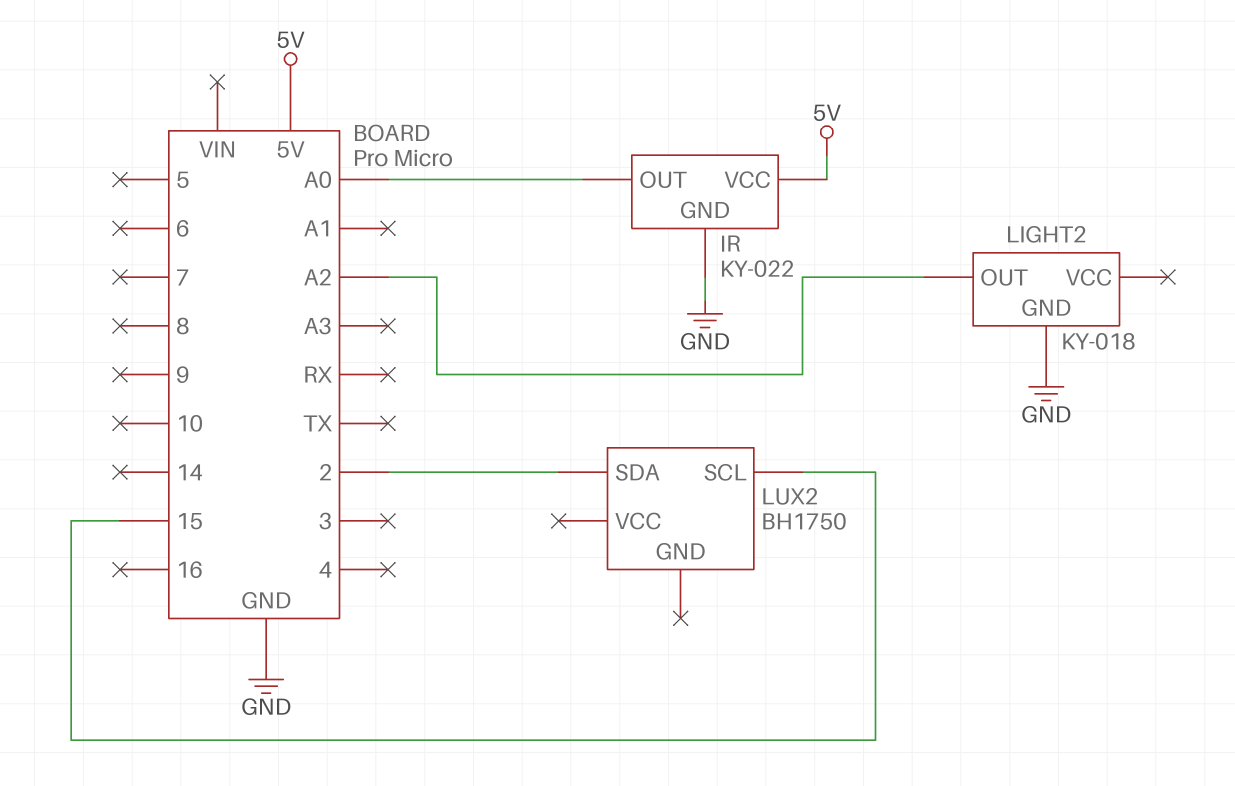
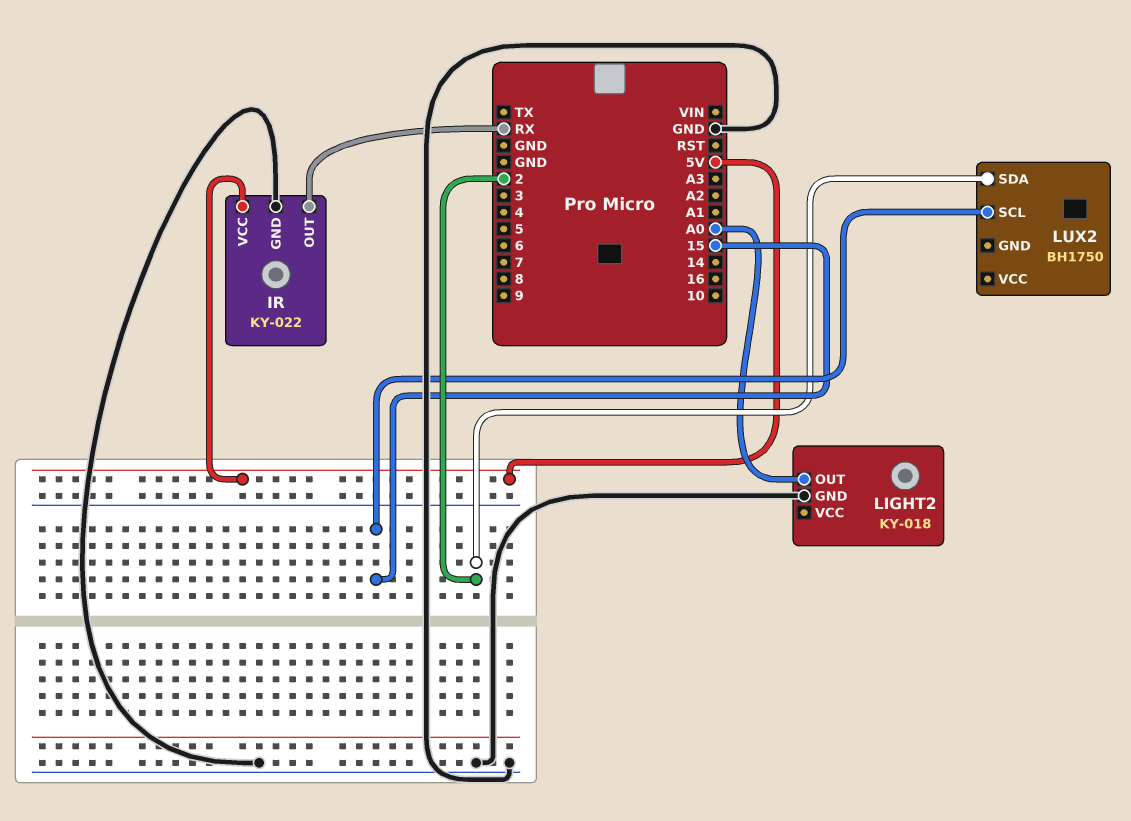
IR pin OUT: A0 -> RX
LIGHT2 pin OUT: A2 -> A0

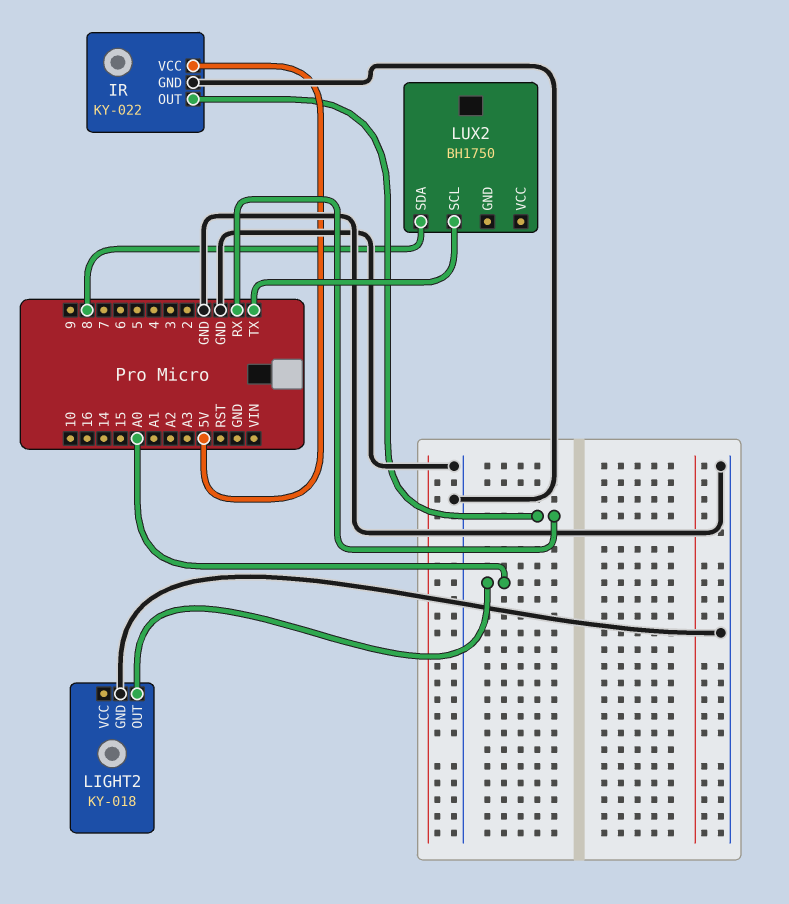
LUX2 pin SCL: 15 -> TX
LUX2 pin SDA: 2 -> 8

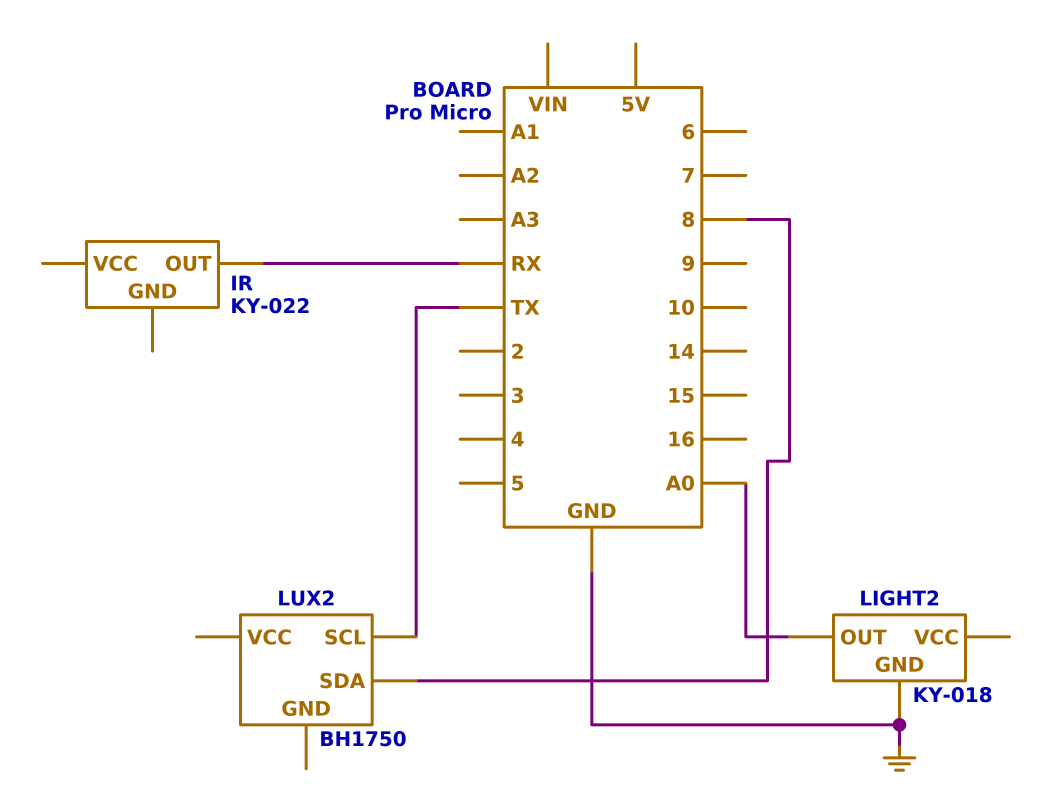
IR pin GND: GND -> none
IR pin VCC: 5V -> none

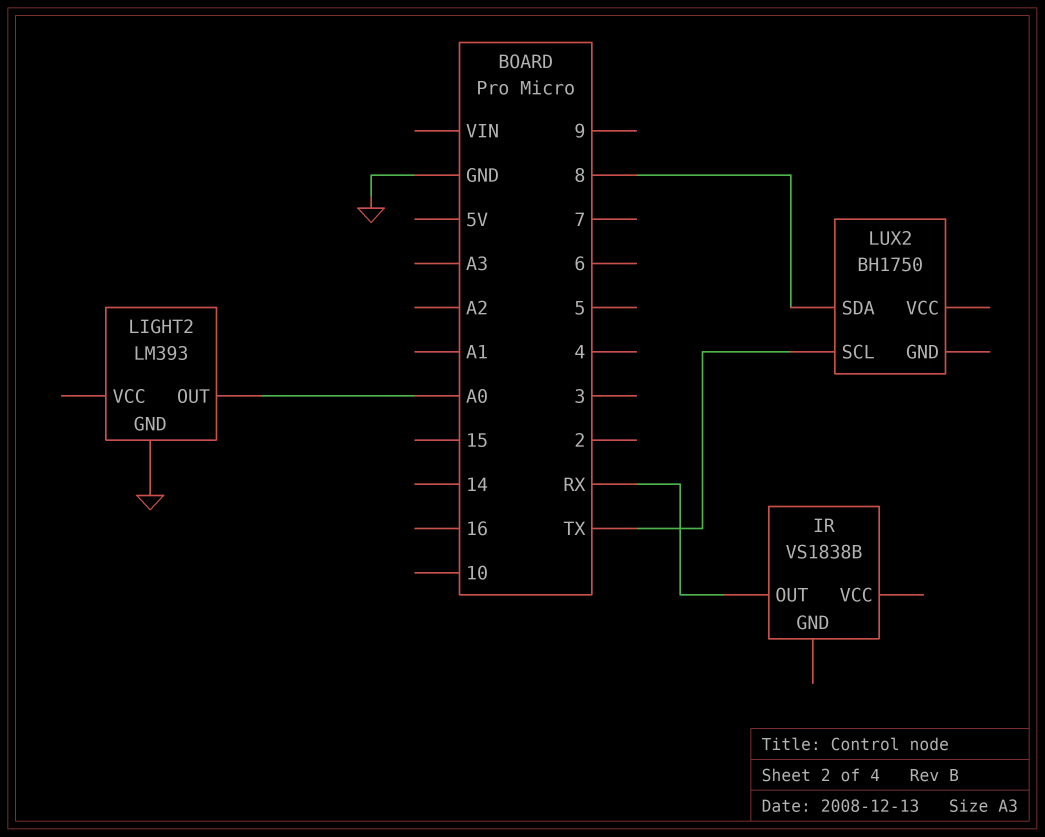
IR: KY-022 -> VS1838B
LIGHT2: KY-018 -> LM393

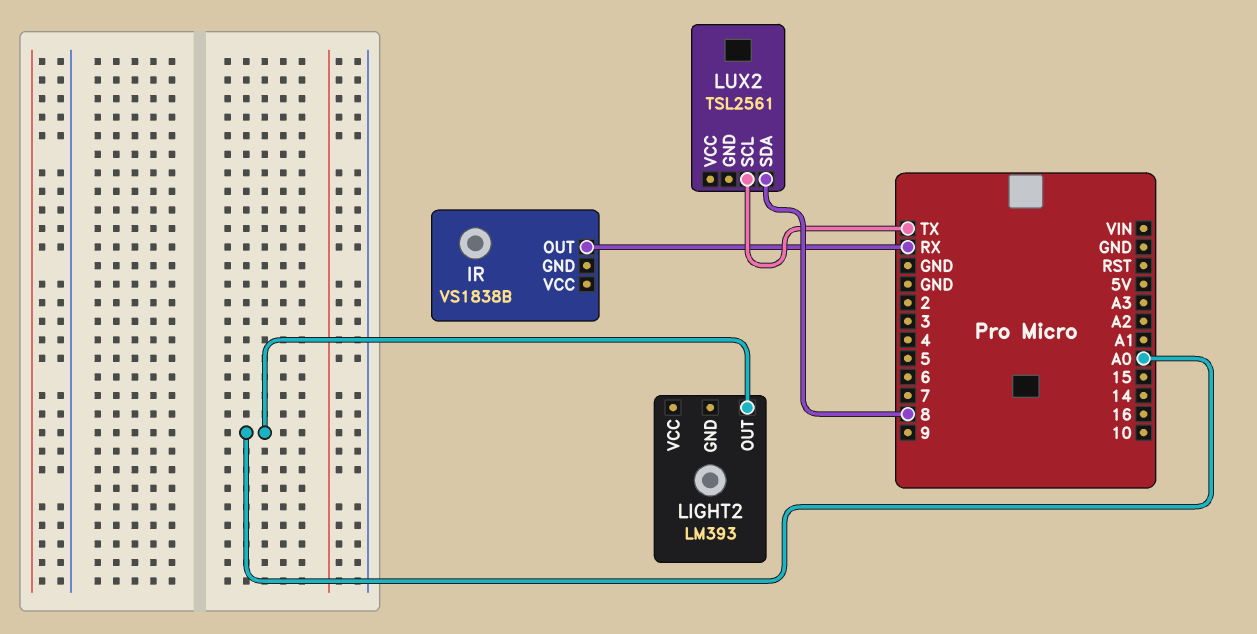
LIGHT2 pin GND: GND -> none
LUX2: BH1750 -> TSL2561

